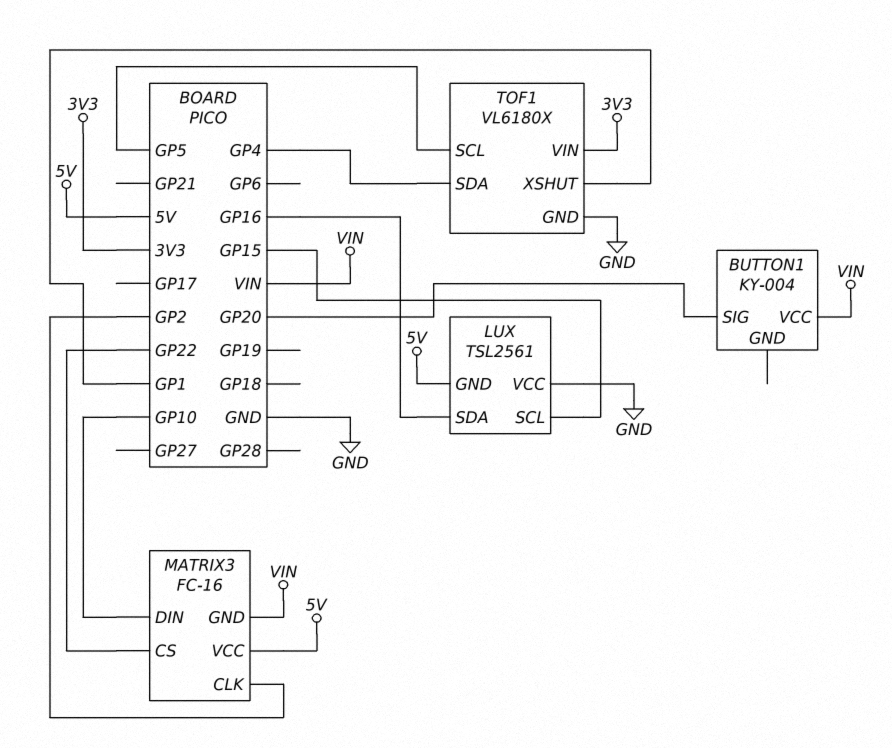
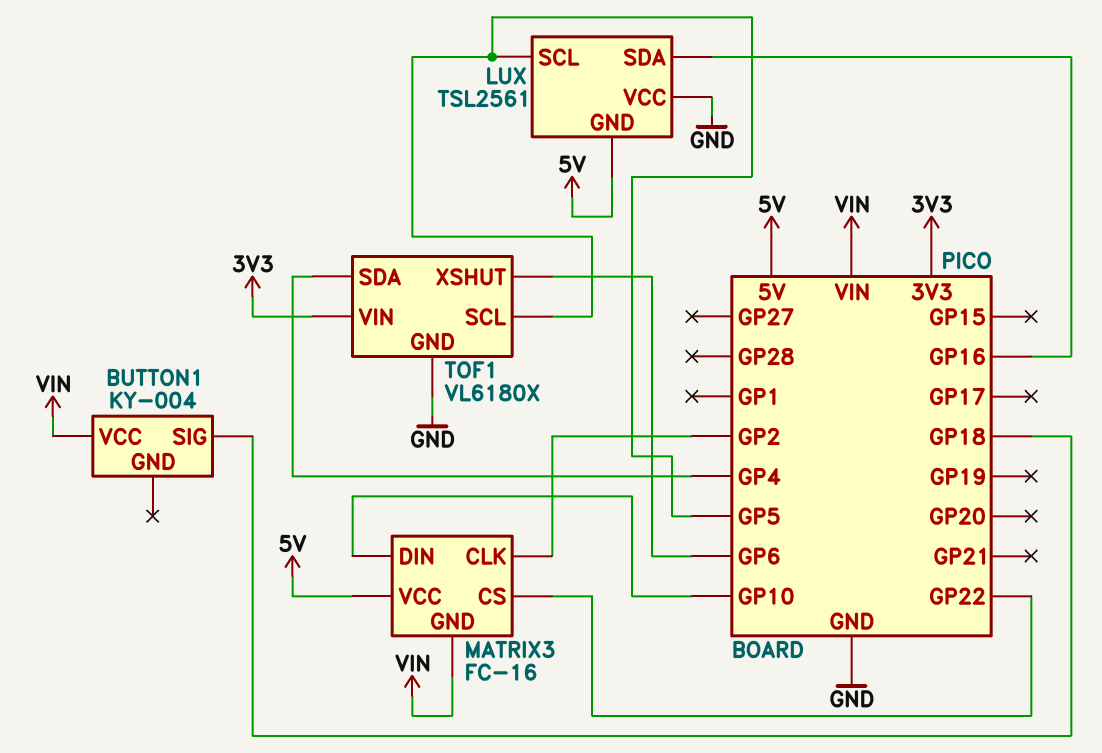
BUTTON1 pin SIG: GP20 -> GP18
LUX pin SCL: GP15 -> GP5
TOF1 pin XSHUT: GP1 -> GP6

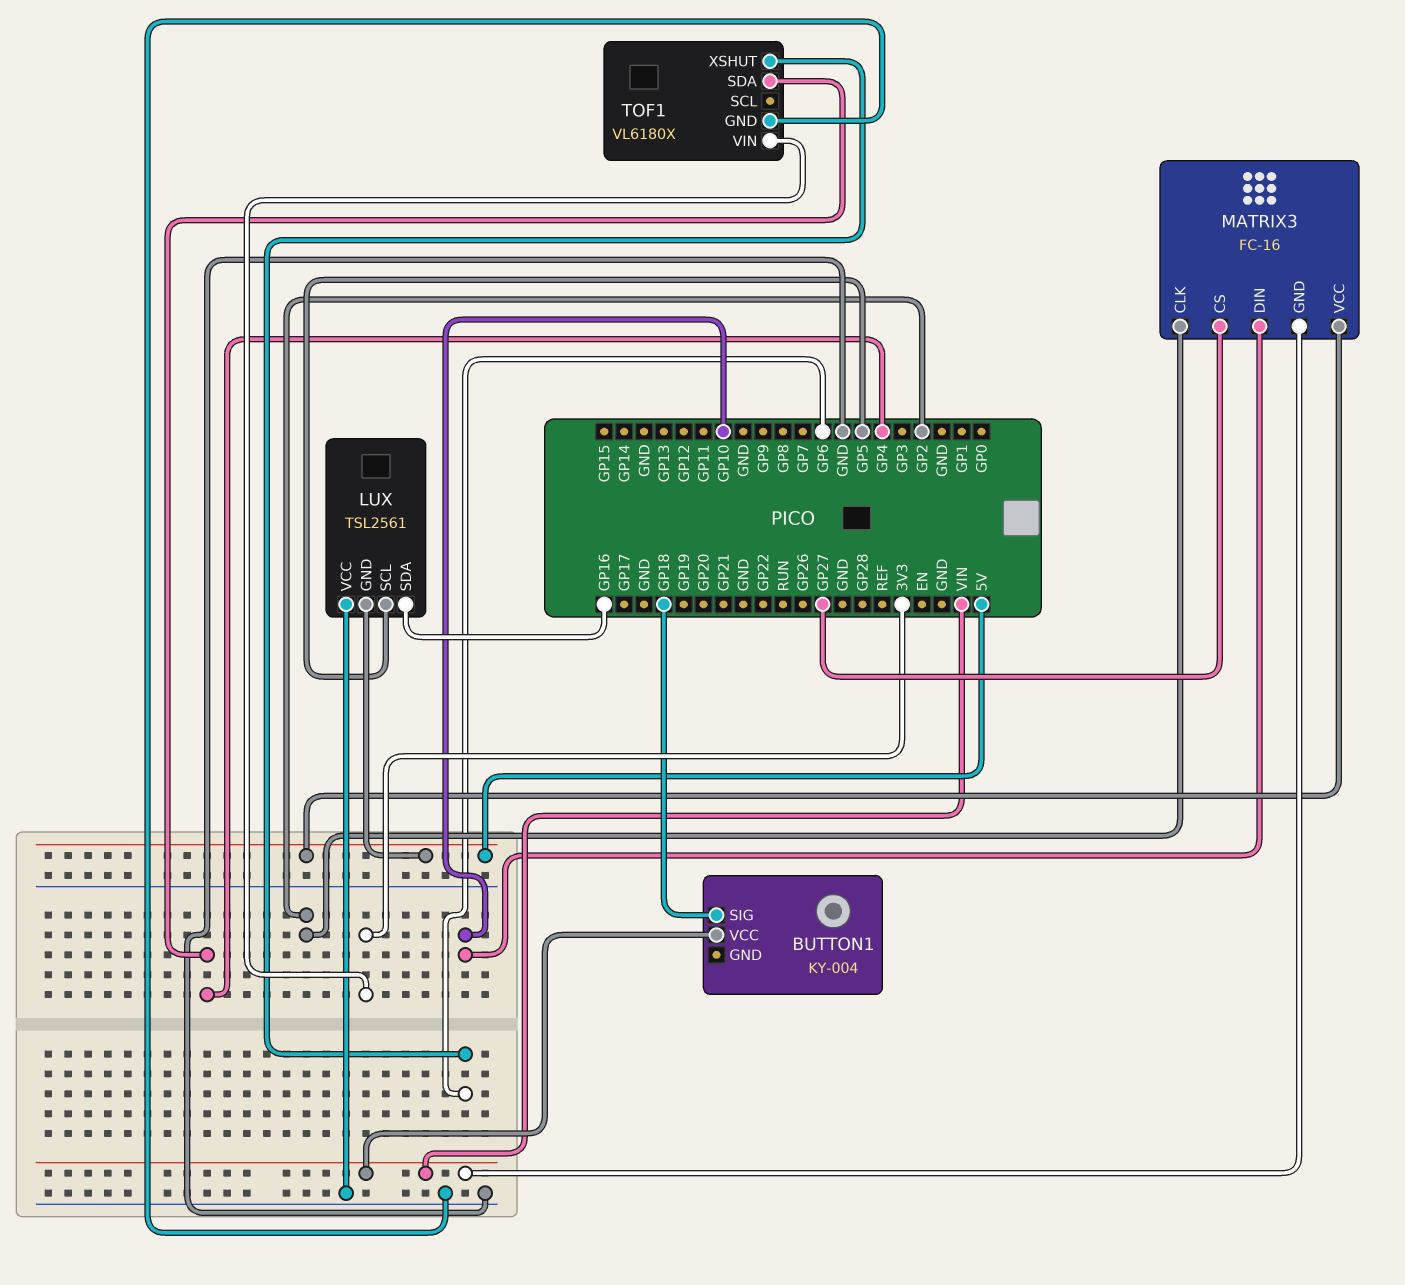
MATRIX3 pin CS: GP22 -> GP27
TOF1 pin SCL: GP5 -> none

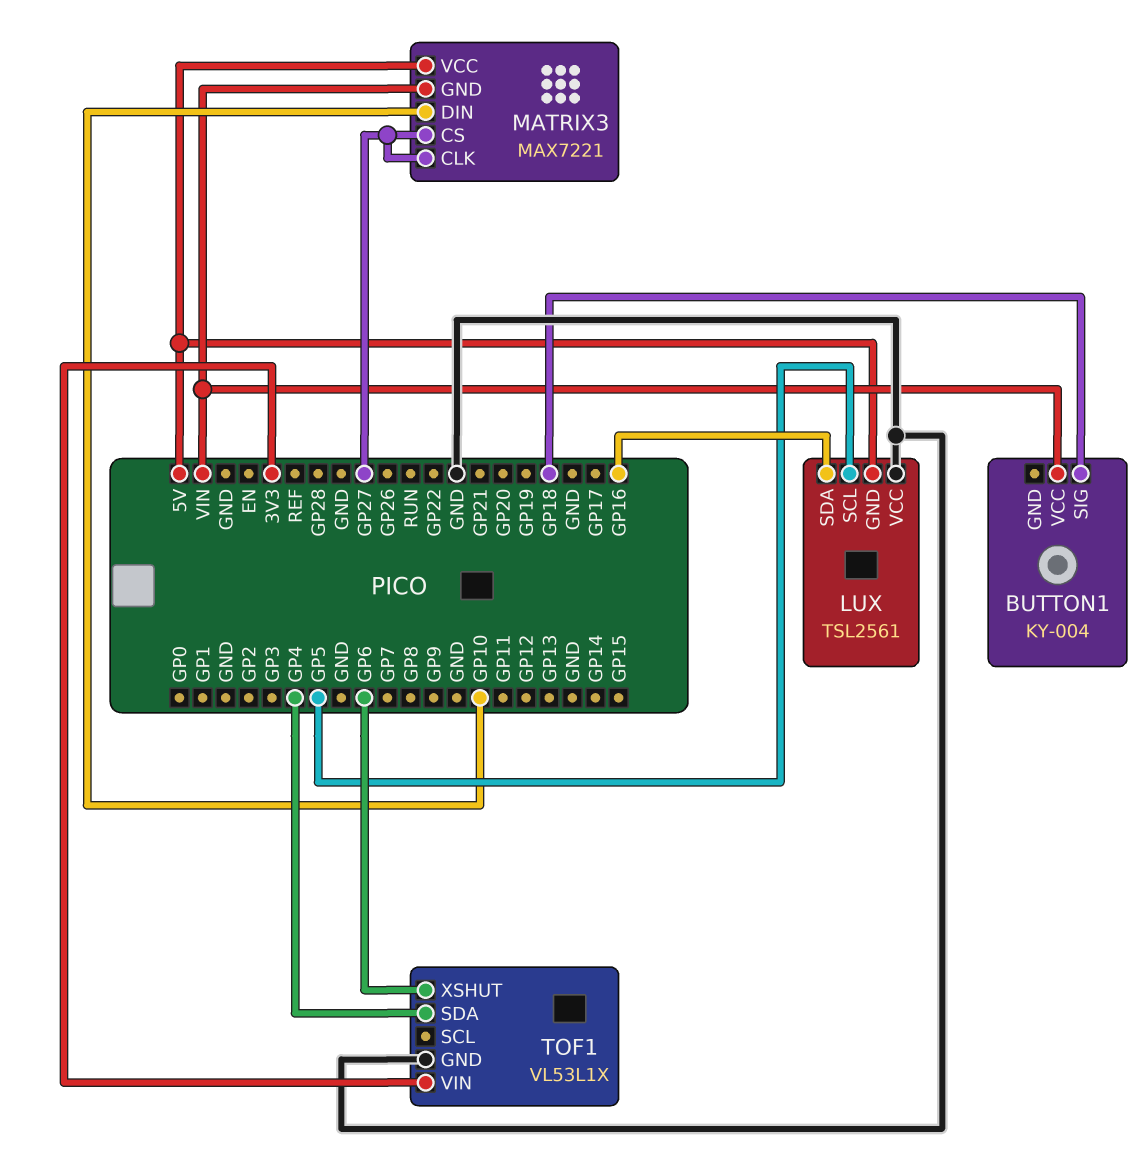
MATRIX3: FC-16 -> MAX7221
MATRIX3 pin CLK: GP2 -> GP27
TOF1: VL6180X -> VL53L1X

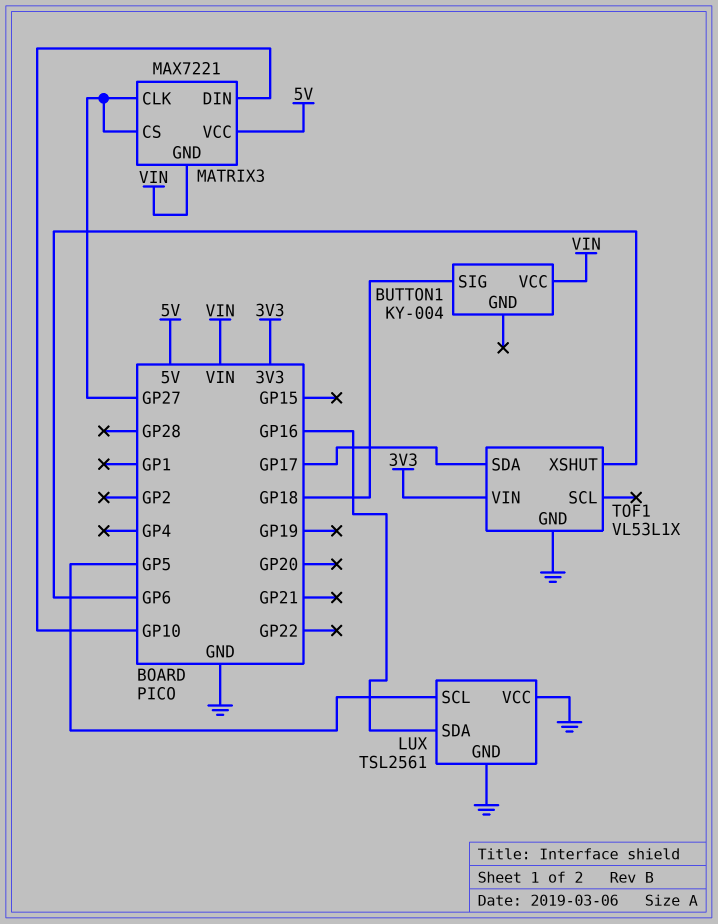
LUX pin GND: 5V -> GND
TOF1 pin SDA: GP4 -> GP17

